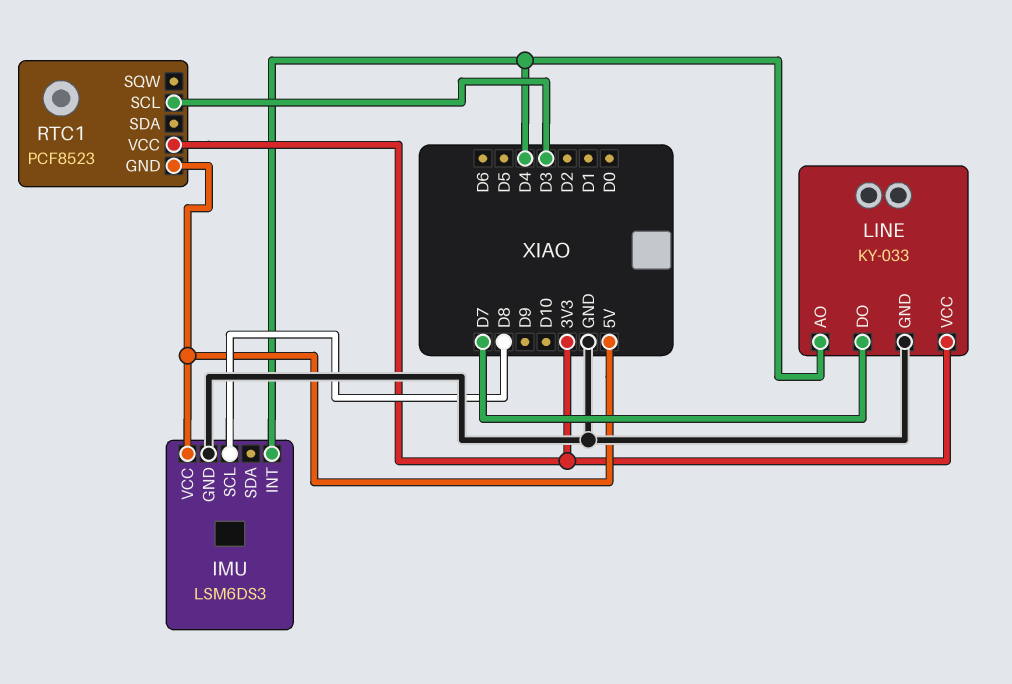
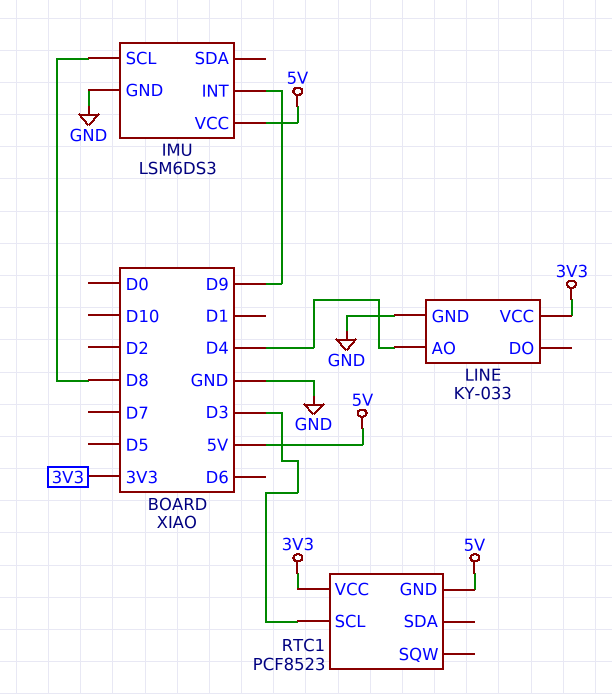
IMU pin INT: D4 -> D9
LINE pin DO: D7 -> none

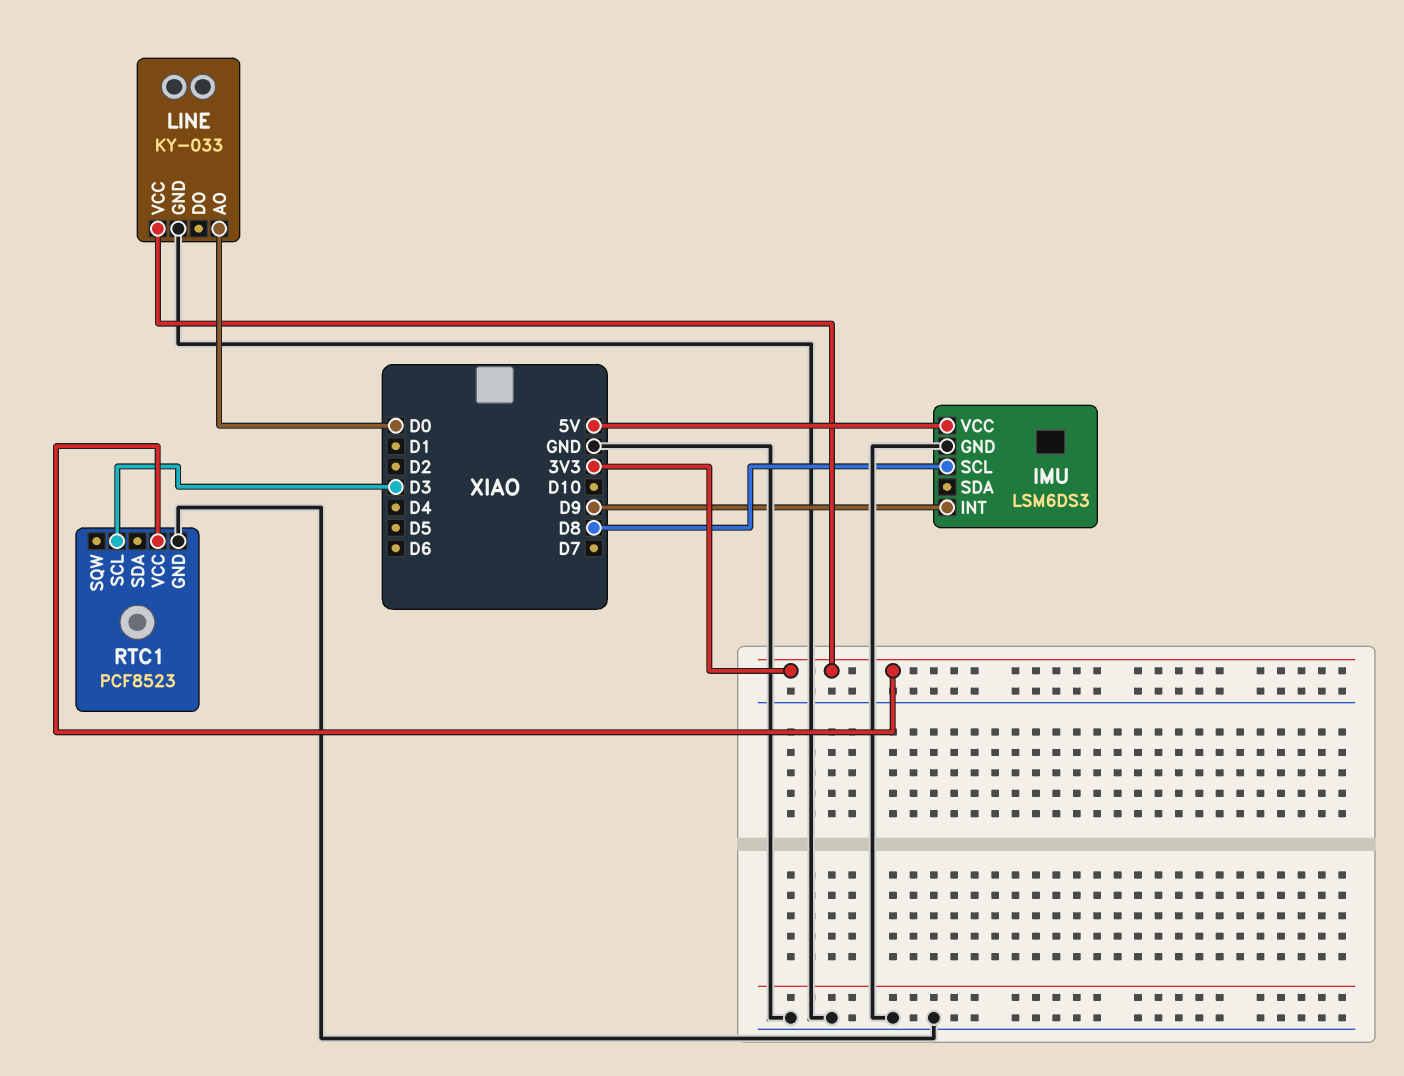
LINE pin AO: D4 -> D0
RTC1 pin GND: 5V -> GND

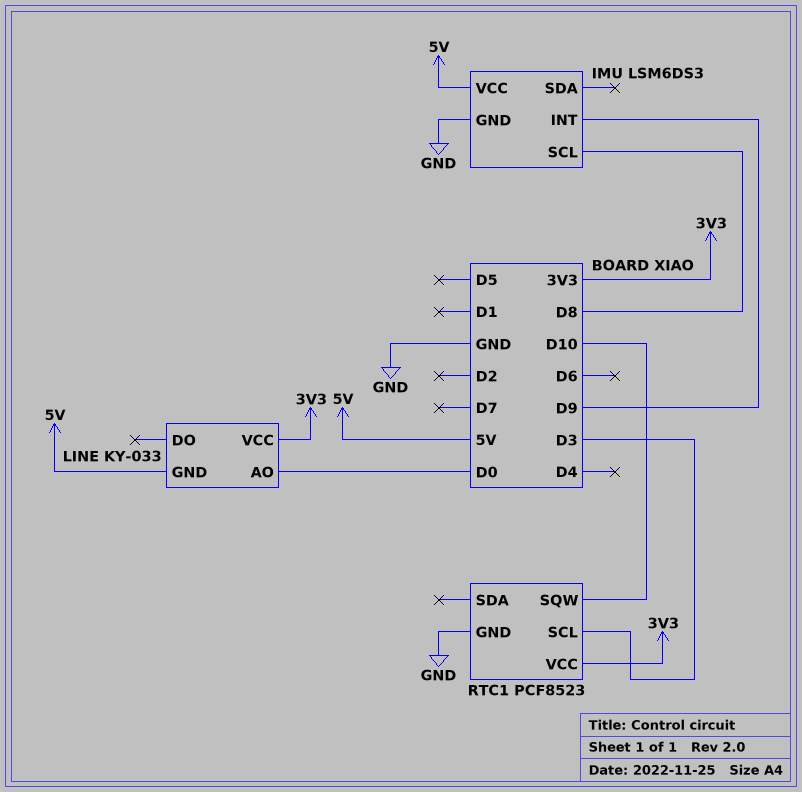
LINE pin GND: GND -> 5V
RTC1 pin SQW: none -> D10

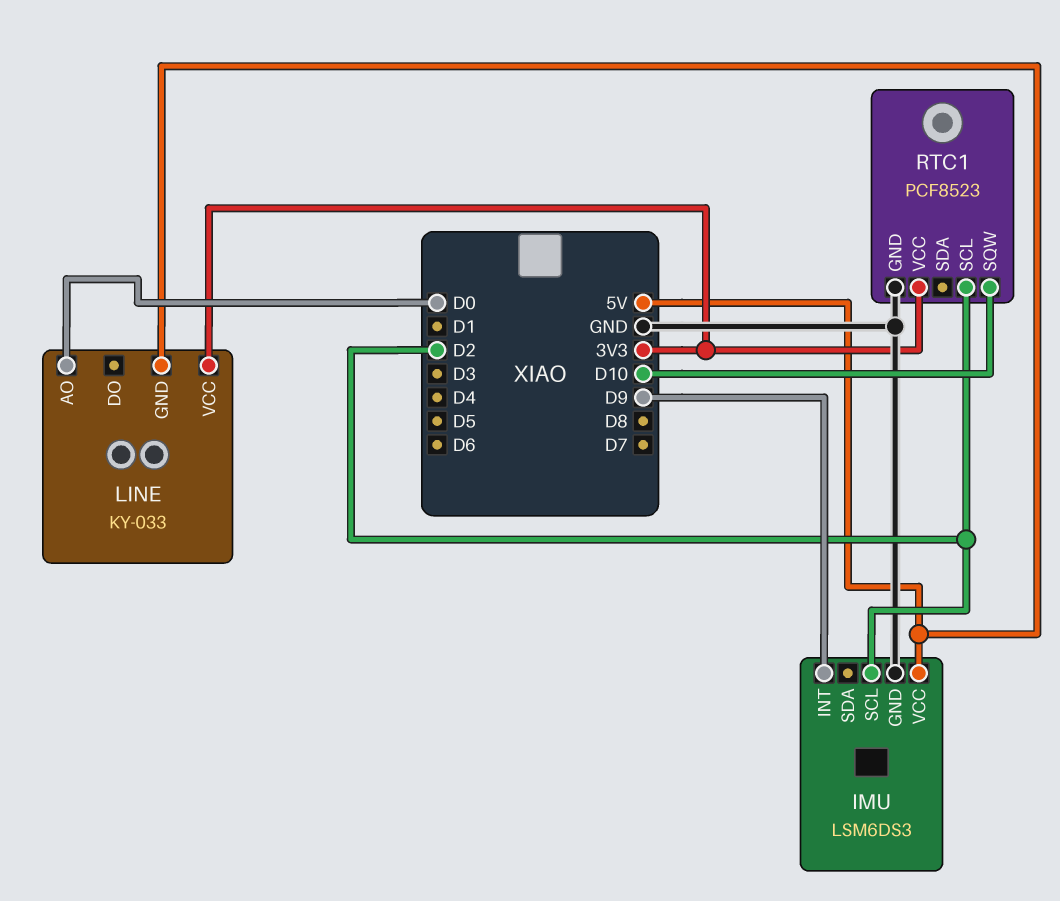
IMU pin SCL: D8 -> D2
RTC1 pin SCL: D3 -> D2

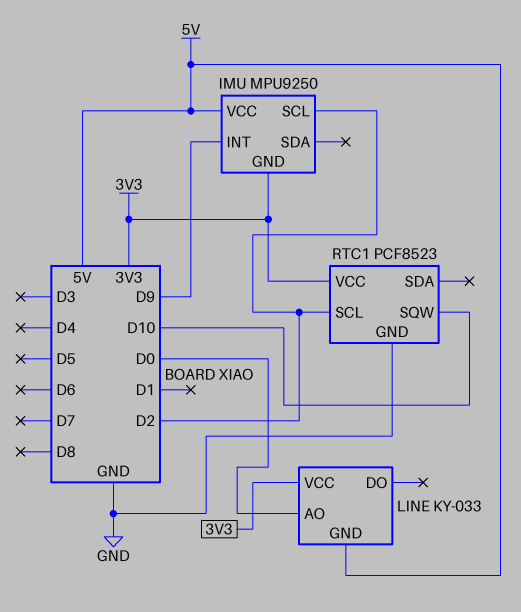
IMU: LSM6DS3 -> MPU9250
IMU pin GND: GND -> 3V3

